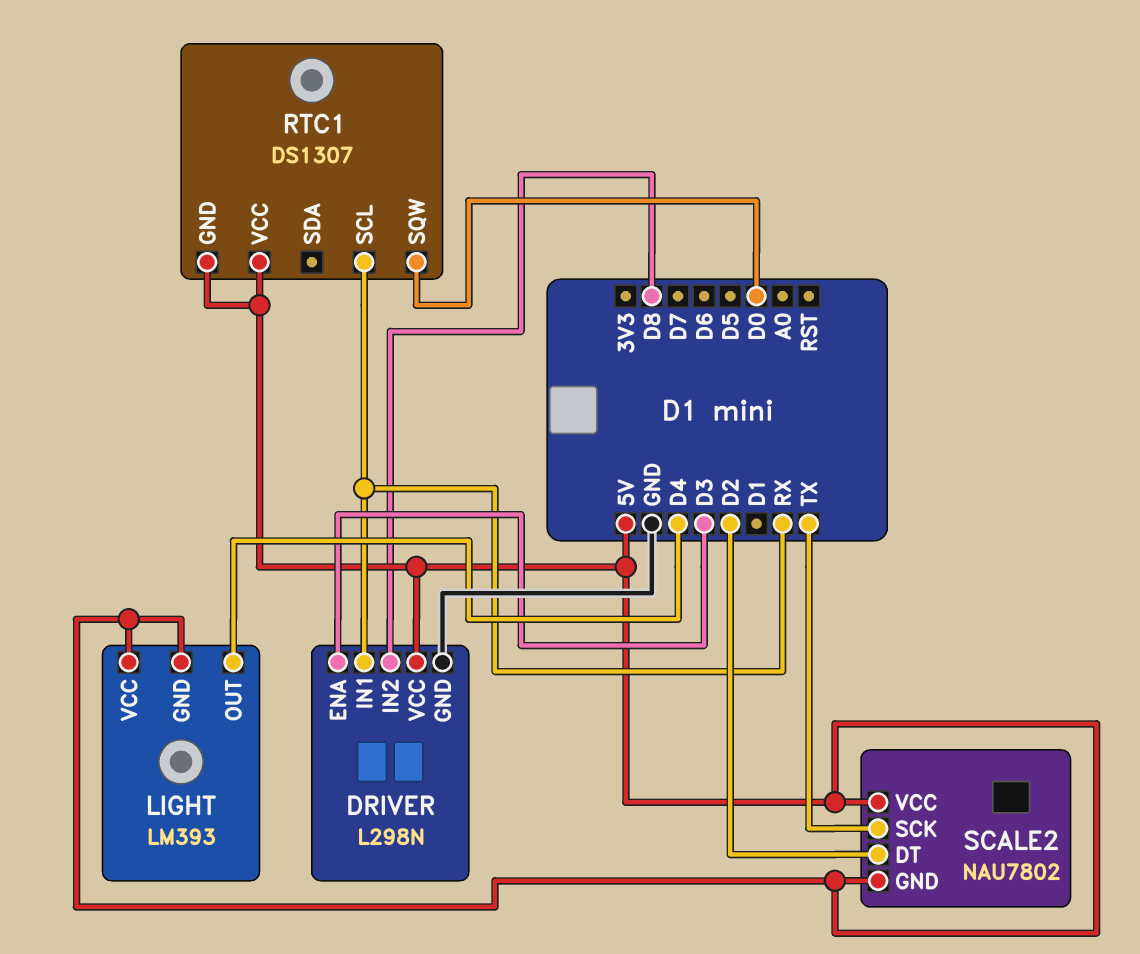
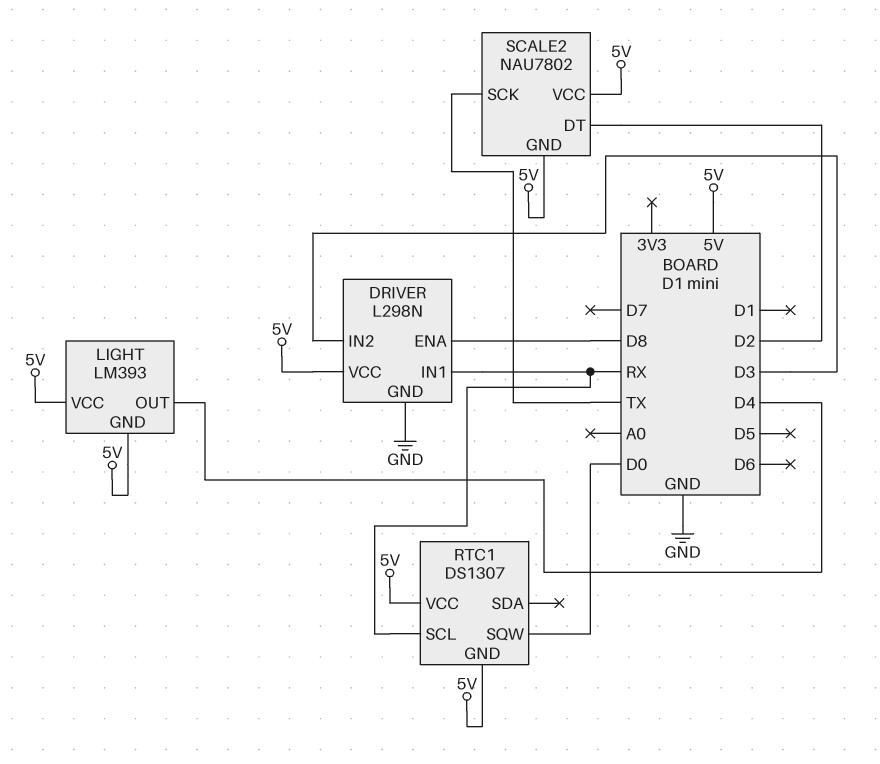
DRIVER pin ENA: D3 -> D8
DRIVER pin IN2: D8 -> D3

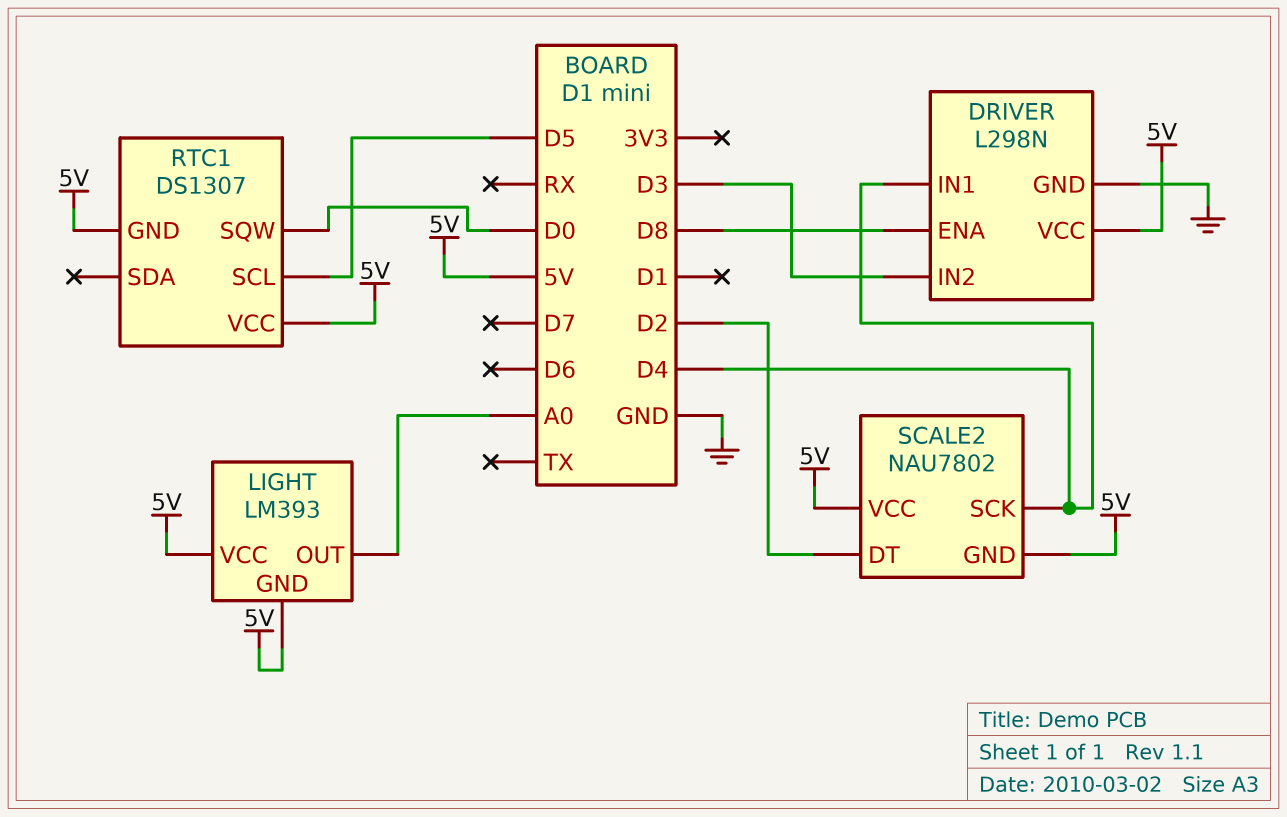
DRIVER pin IN1: RX -> D4
LIGHT pin OUT: D4 -> A0
RTC1 pin SCL: RX -> D5
SCALE2 pin SCK: TX -> D4

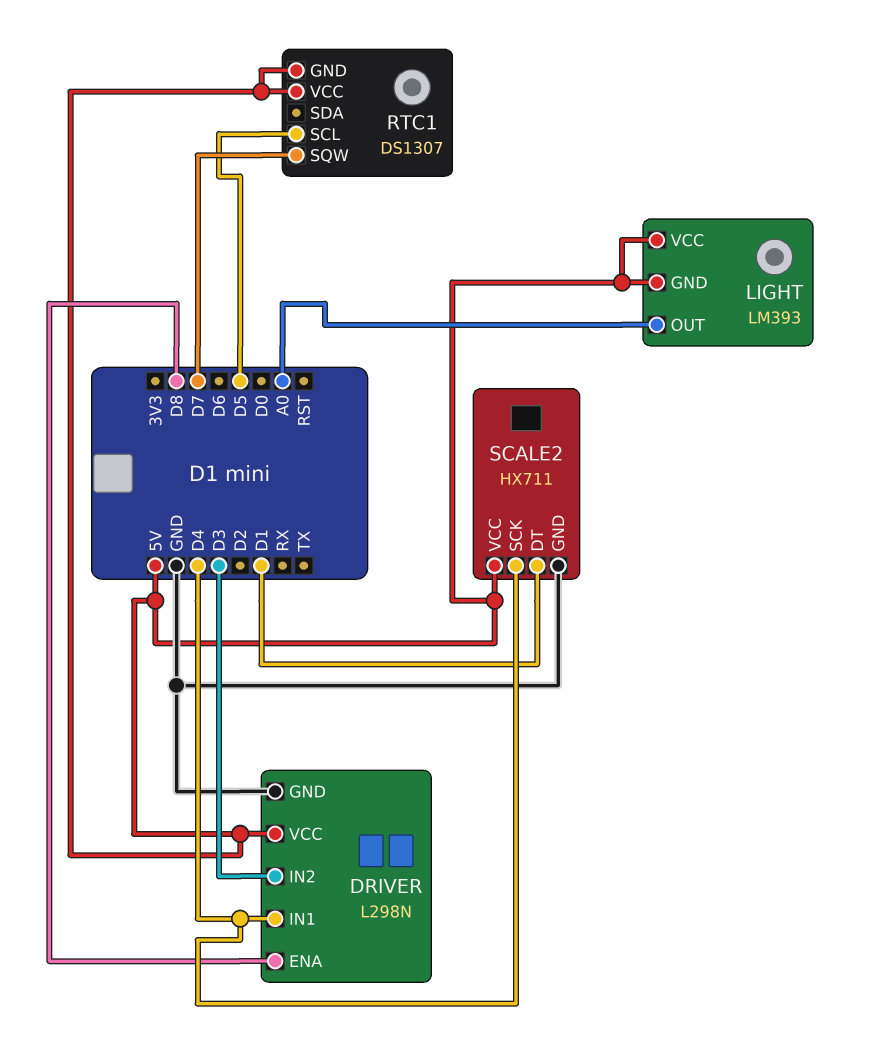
RTC1 pin SQW: D0 -> D7
SCALE2: NAU7802 -> HX711
SCALE2 pin DT: D2 -> D1
SCALE2 pin GND: 5V -> GND

